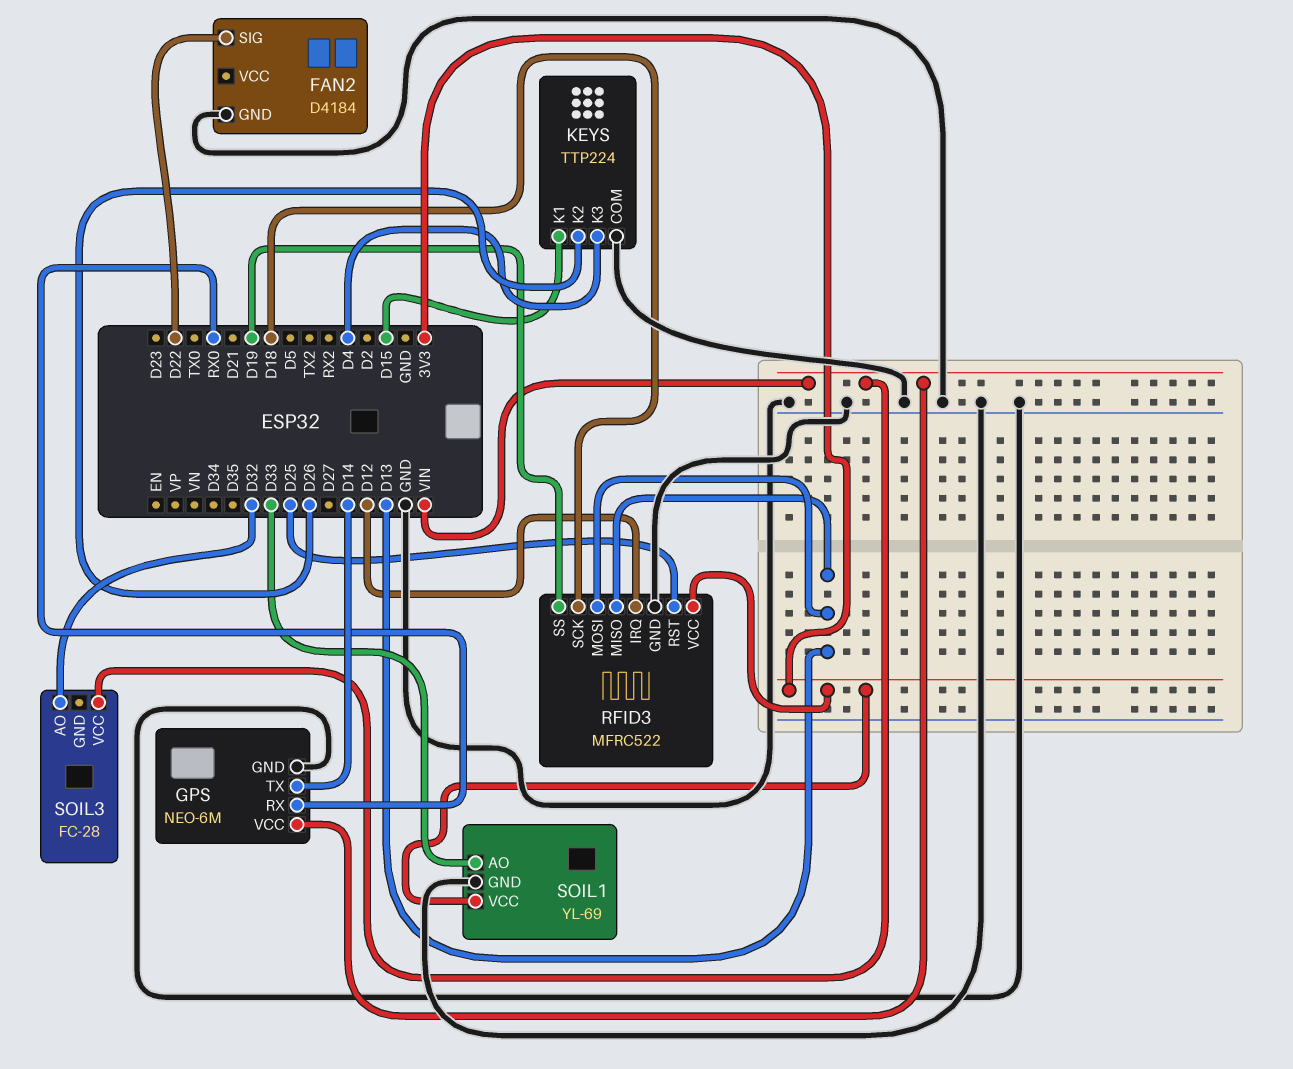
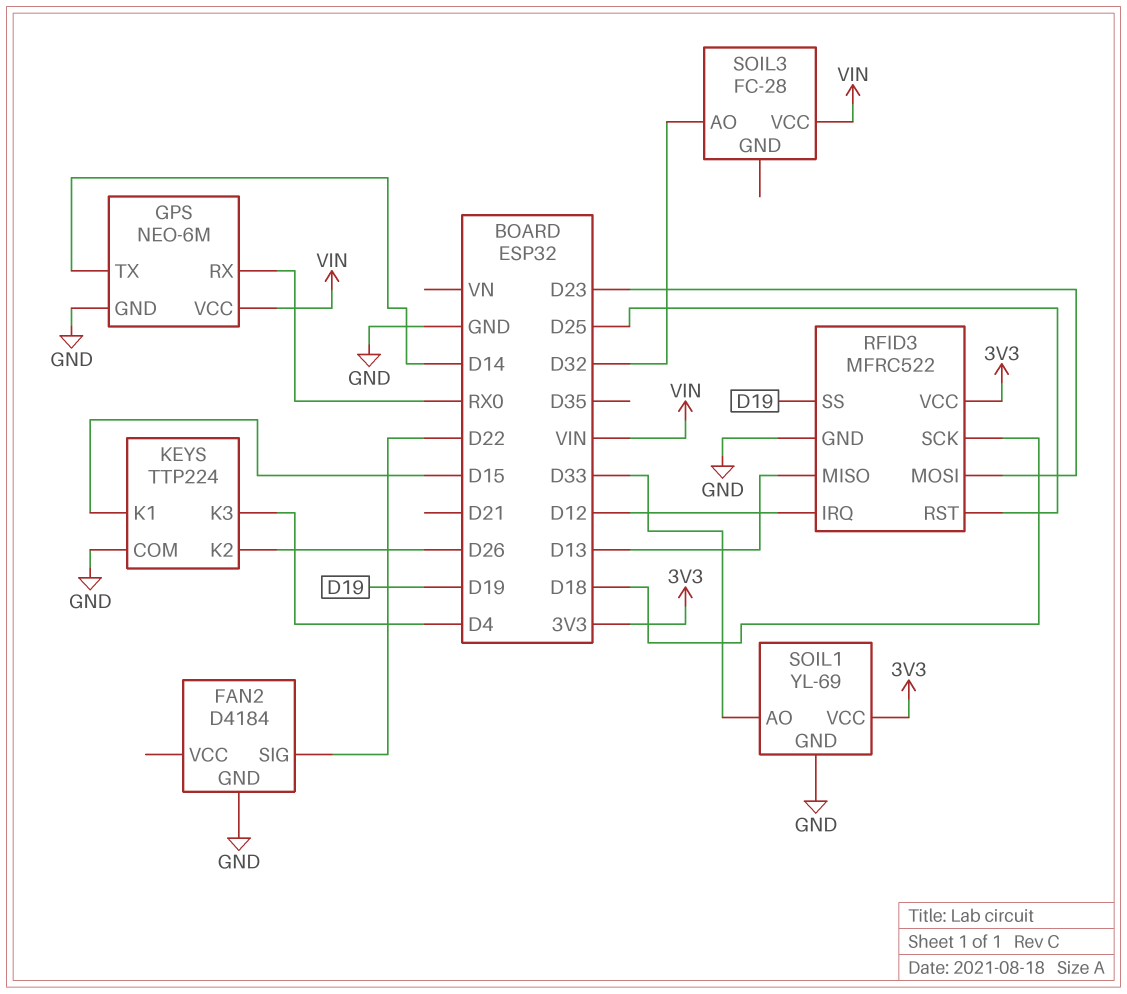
RFID3 pin MOSI: D13 -> D23

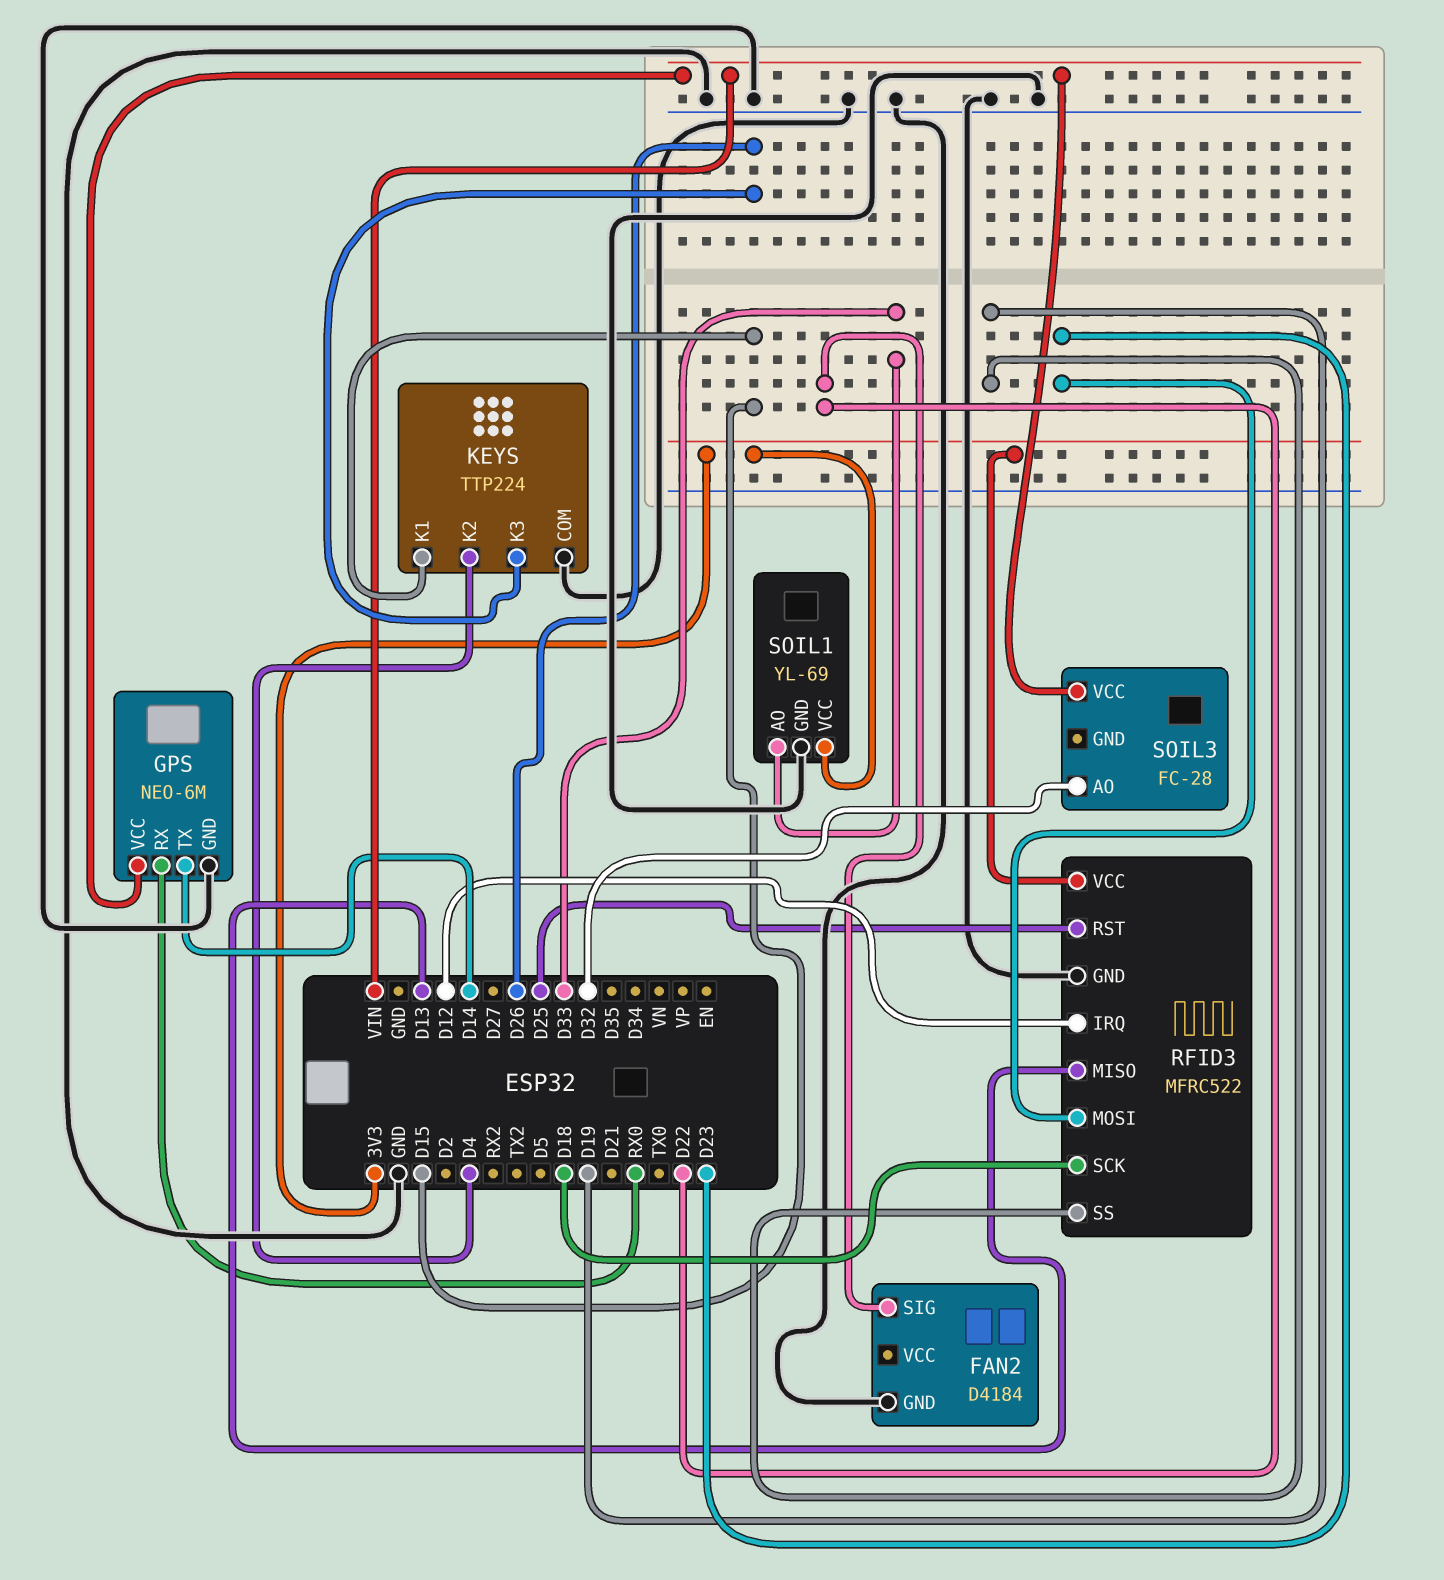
KEYS pin K2: D26 -> D4
KEYS pin K3: D4 -> D26

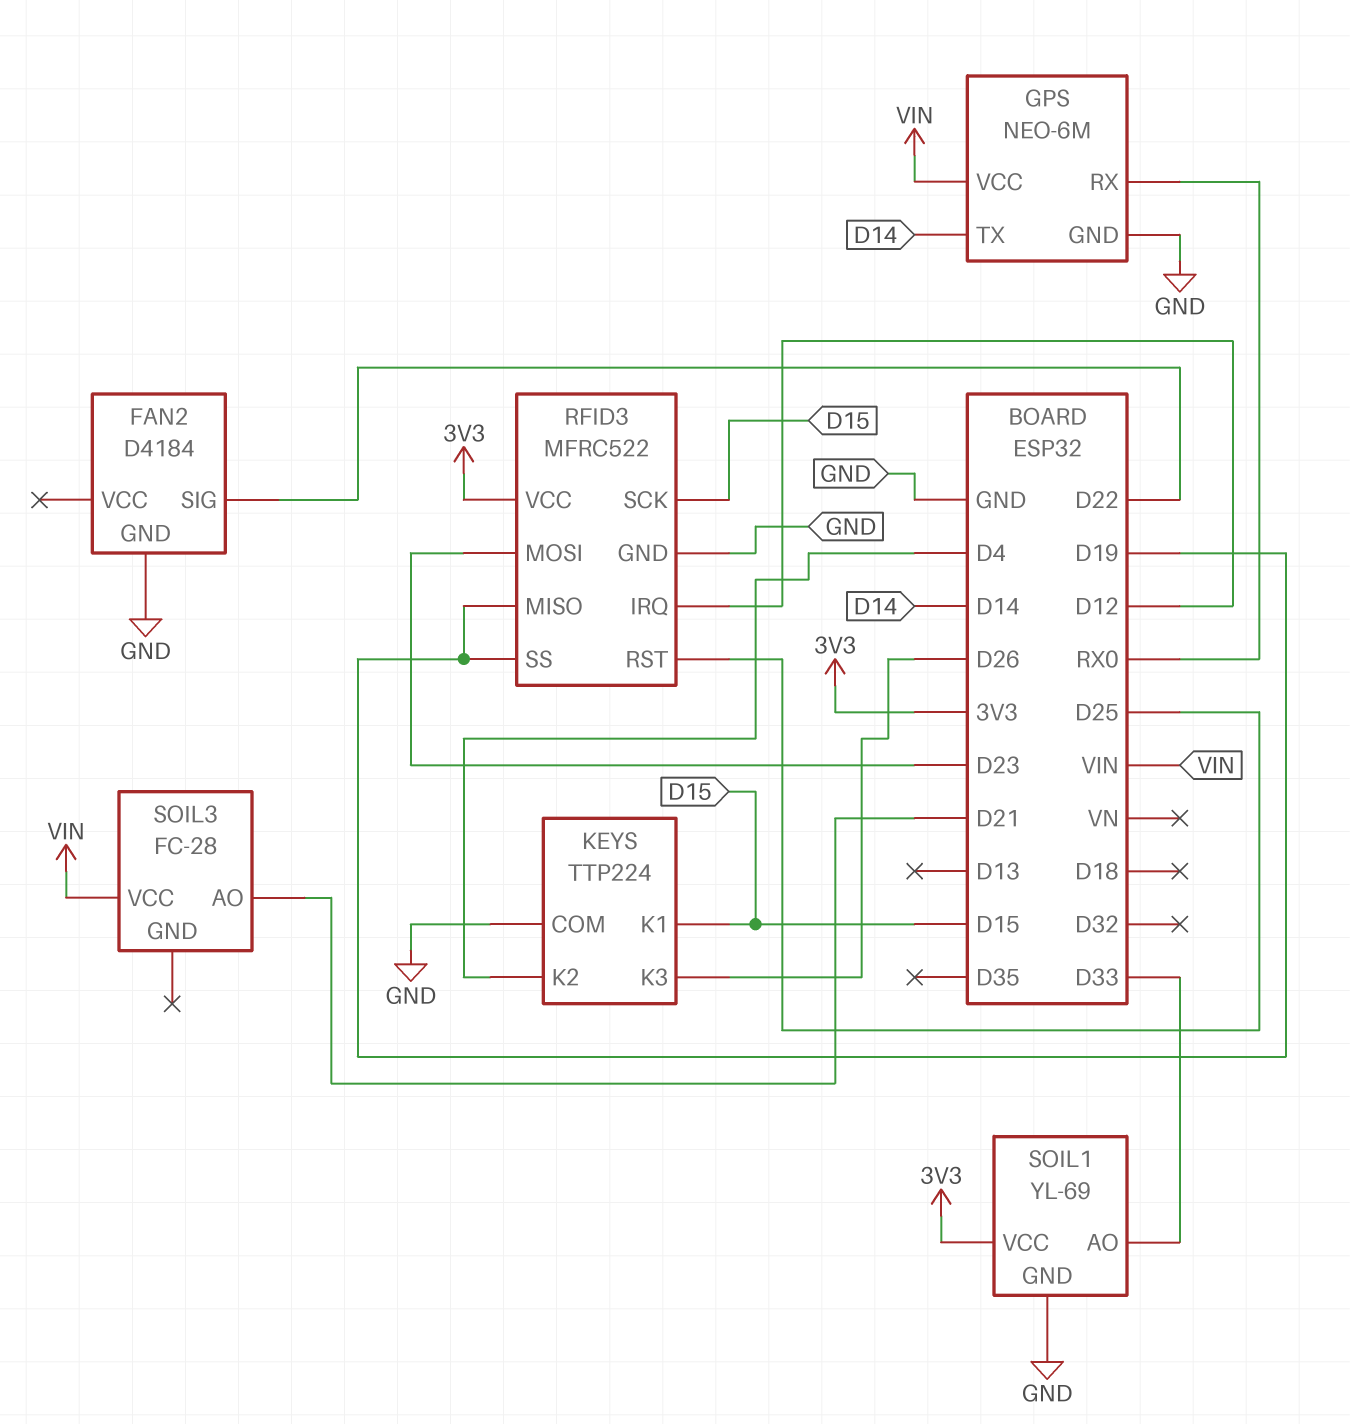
RFID3 pin MISO: D13 -> D19
RFID3 pin SCK: D18 -> D15
SOIL3 pin AO: D32 -> D21

